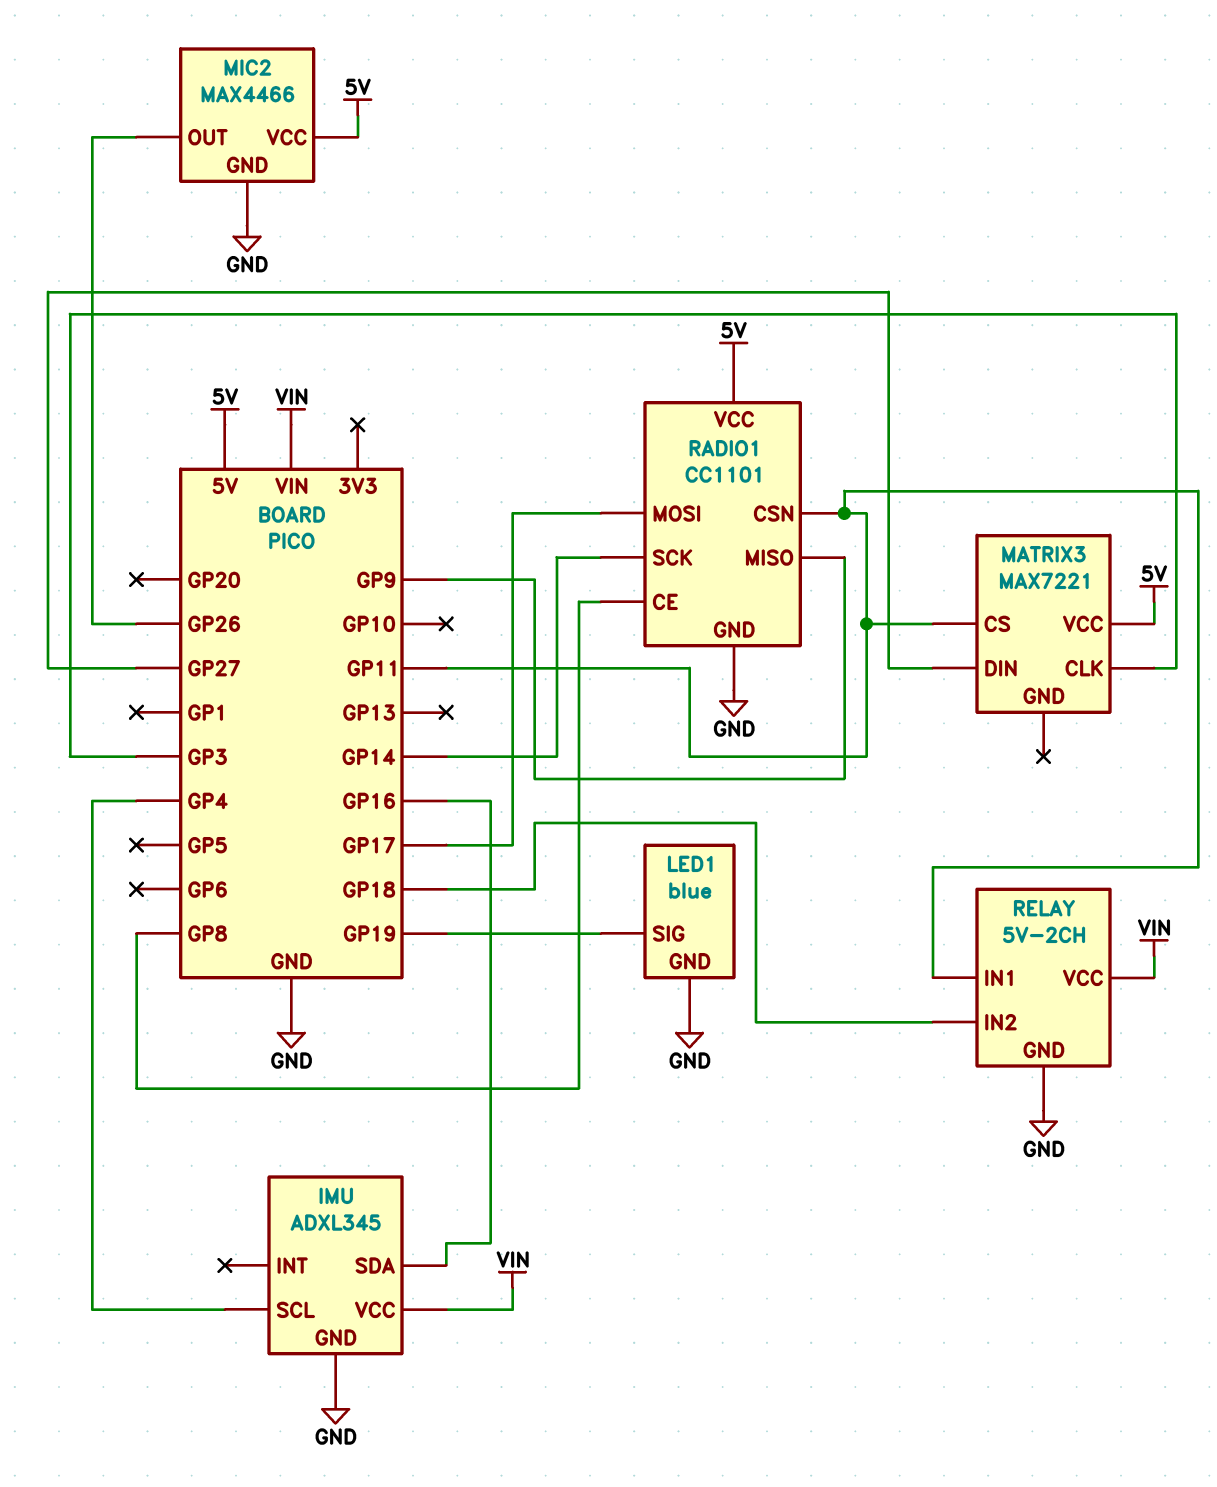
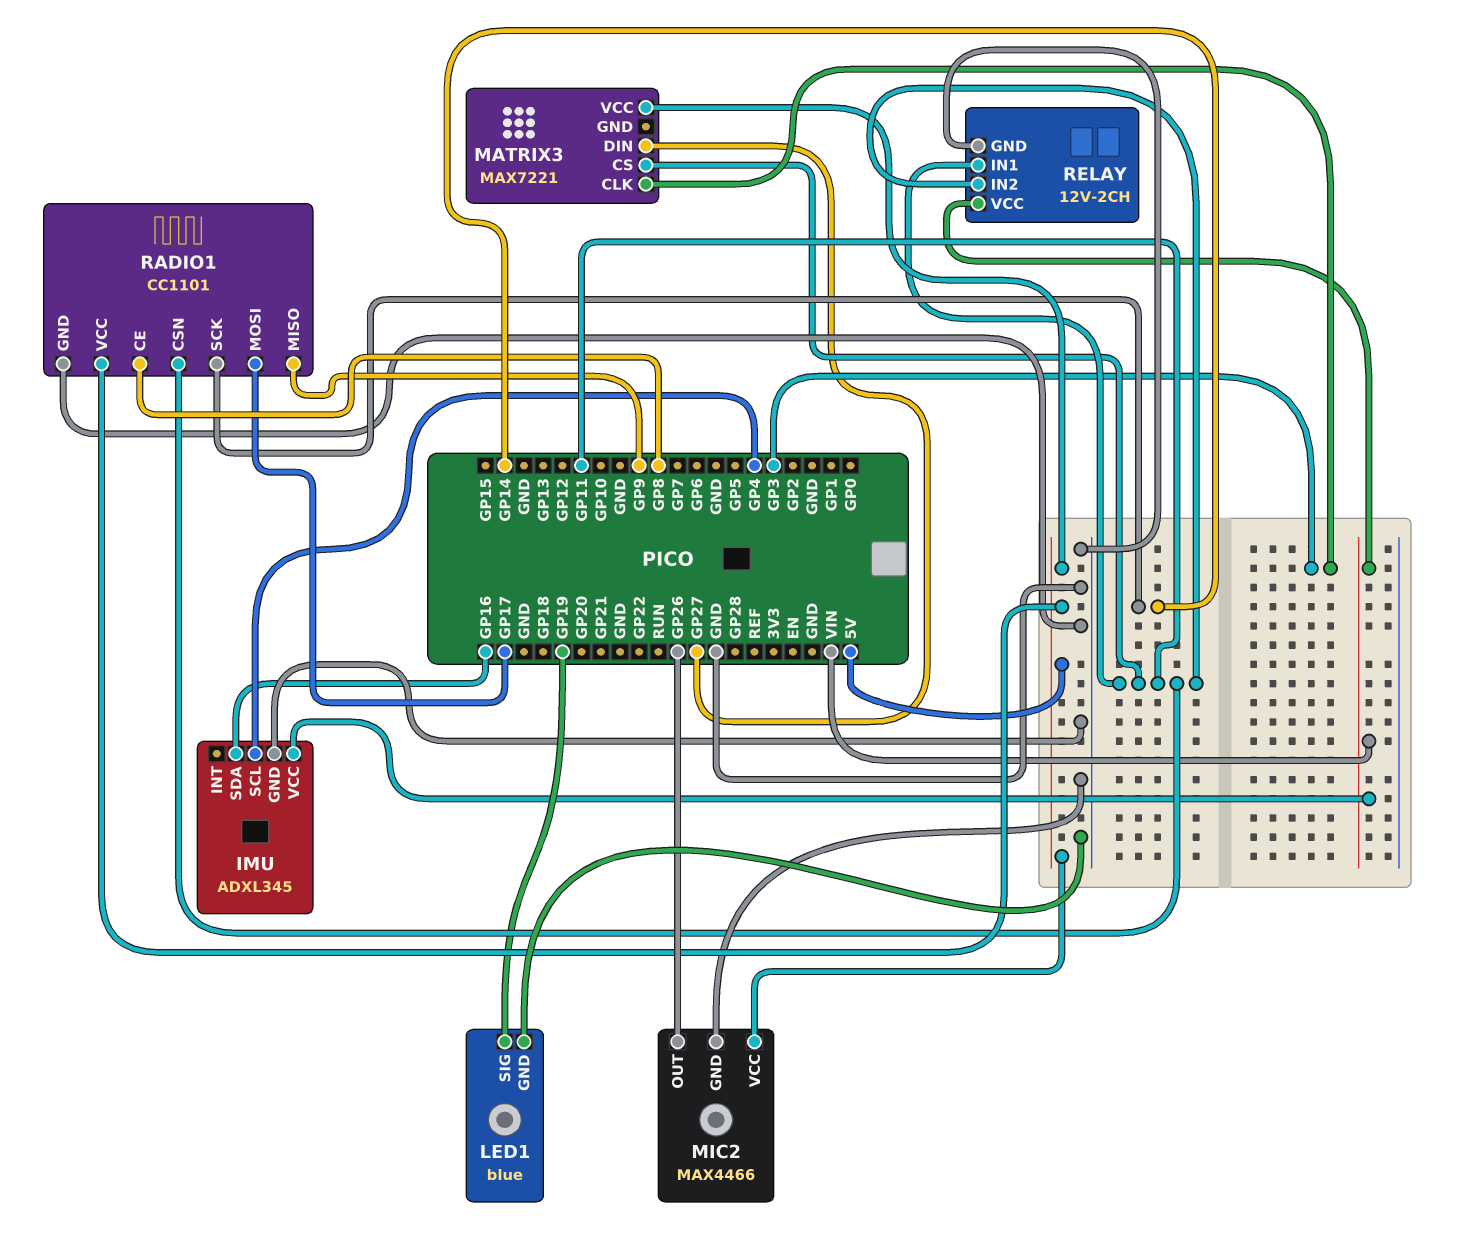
RELAY: 5V-2CH -> 12V-2CH
RELAY pin IN2: GP18 -> GP11

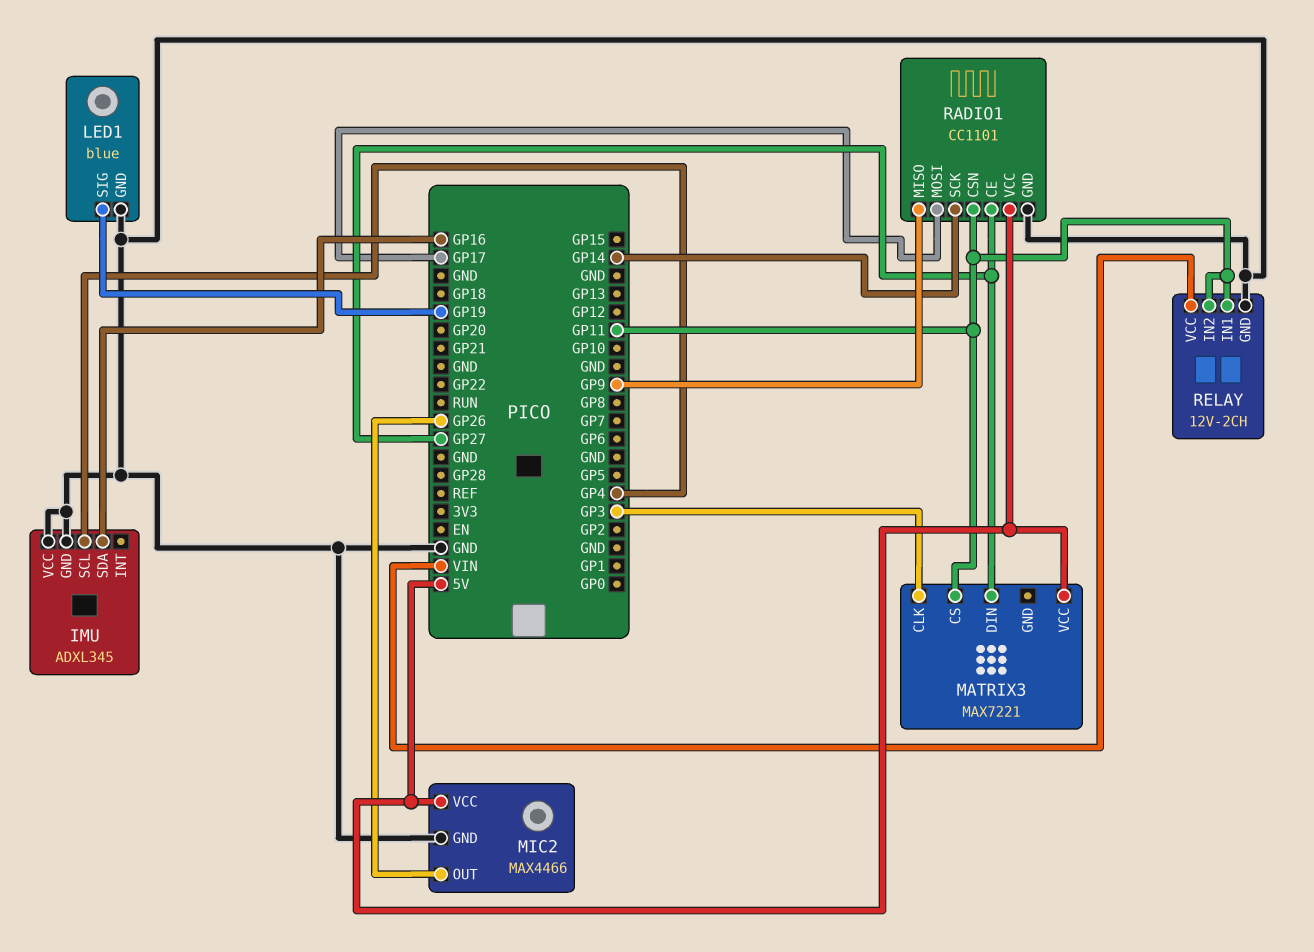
IMU pin VCC: VIN -> GND
RADIO1 pin CE: GP8 -> GP27

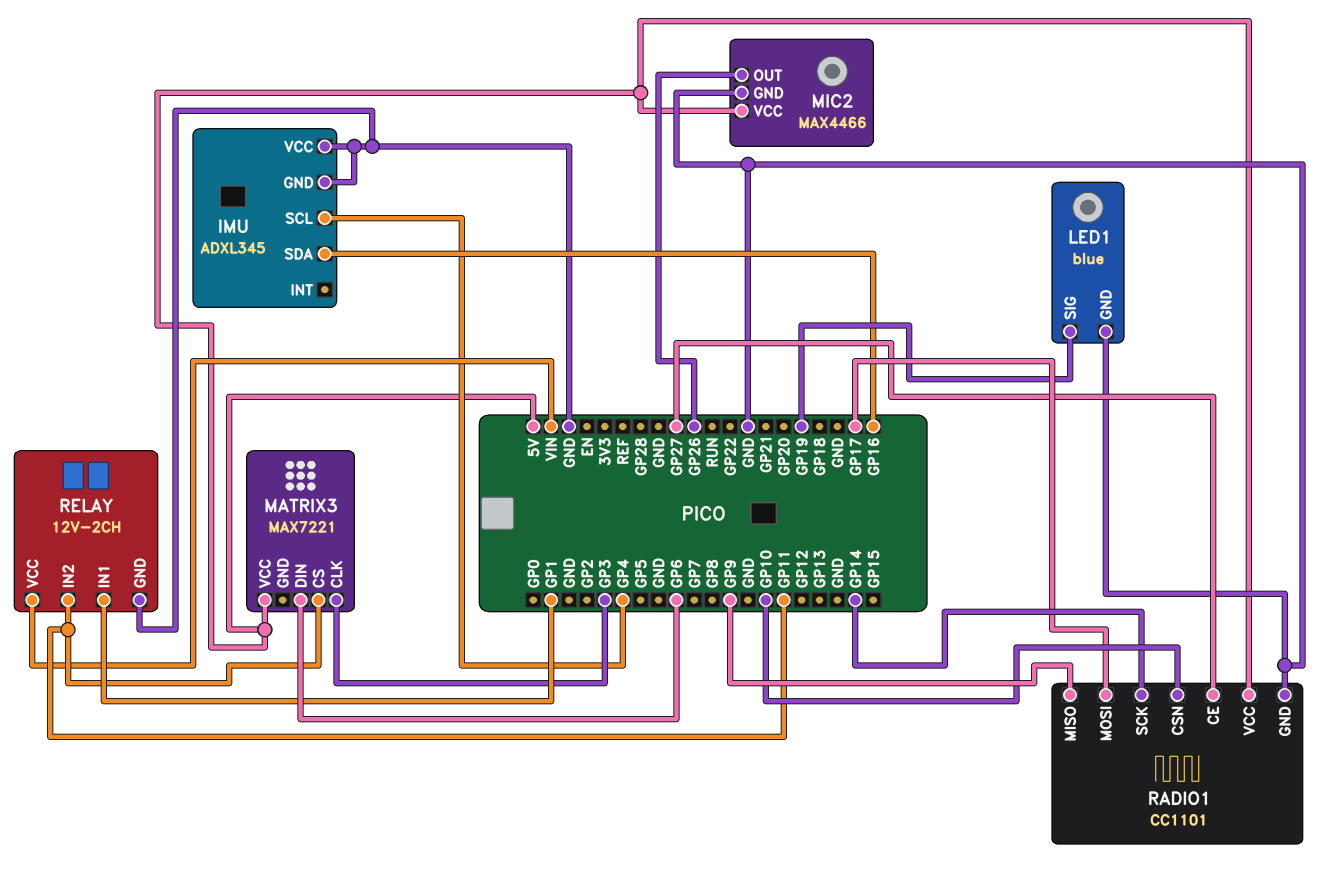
MATRIX3 pin DIN: GP27 -> GP6
RADIO1 pin CSN: GP11 -> GP10
RELAY pin IN1: GP11 -> GP1

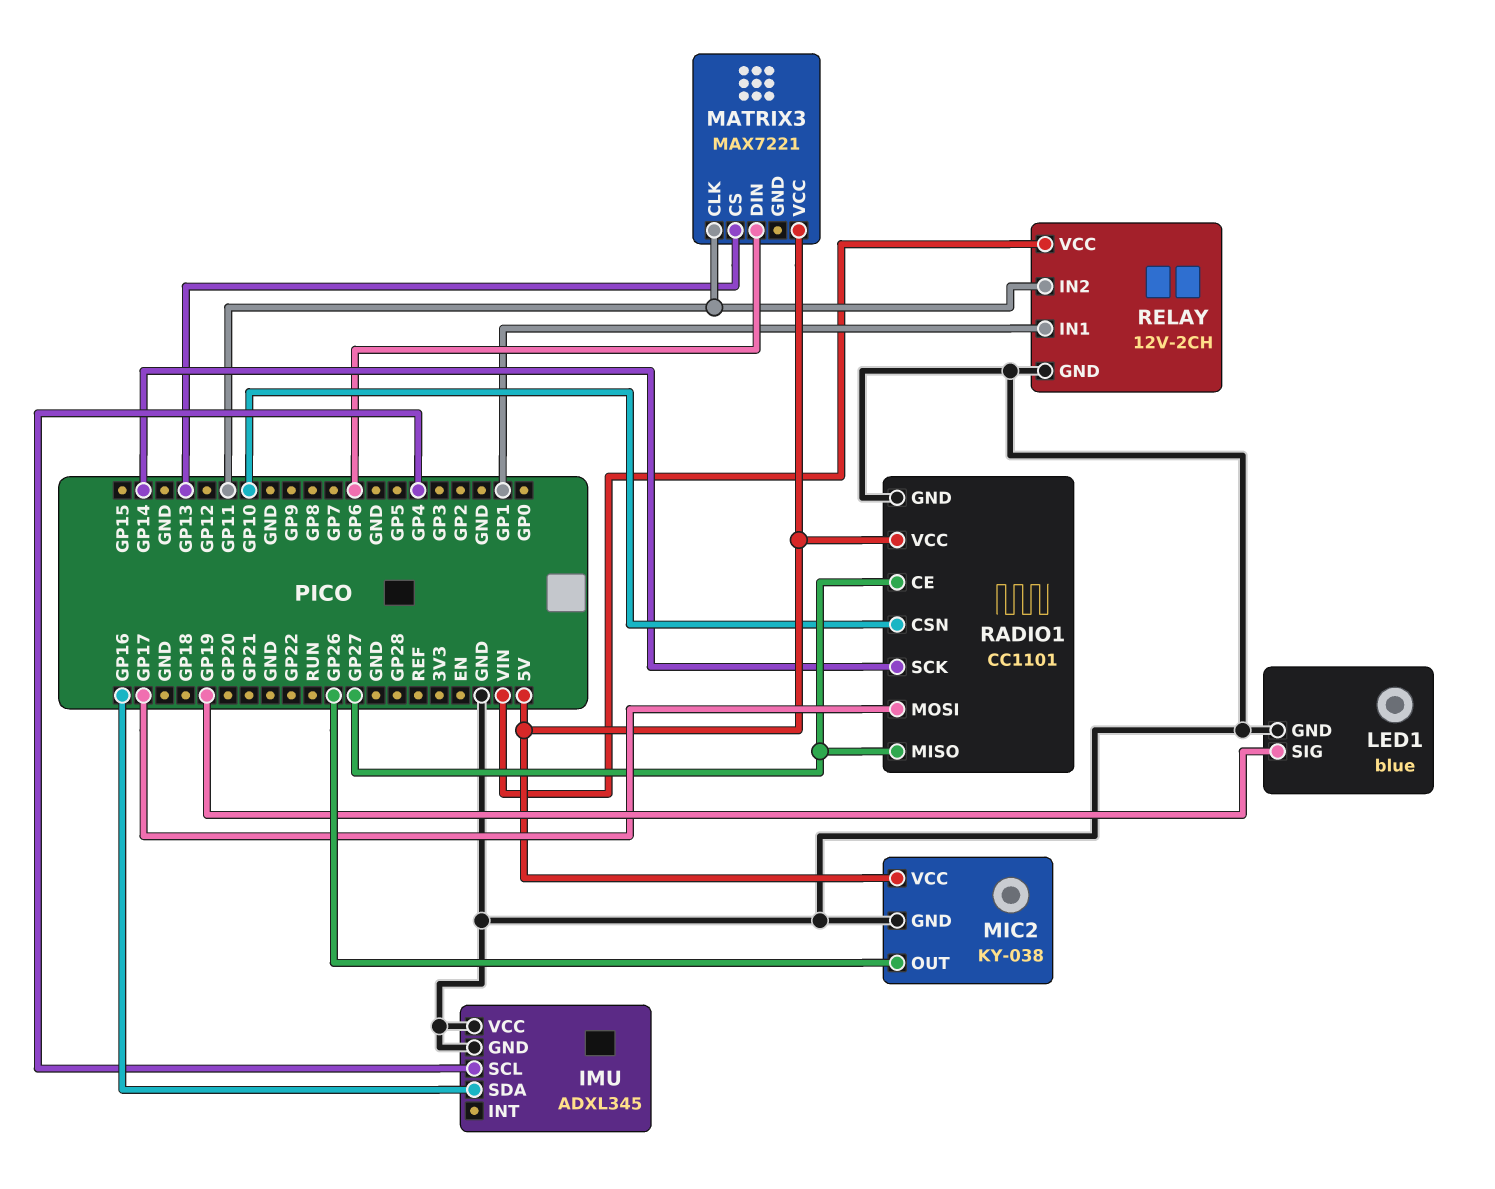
MATRIX3 pin CLK: GP3 -> GP11
MATRIX3 pin CS: GP11 -> GP13
MIC2: MAX4466 -> KY-038
RADIO1 pin MISO: GP9 -> GP27

